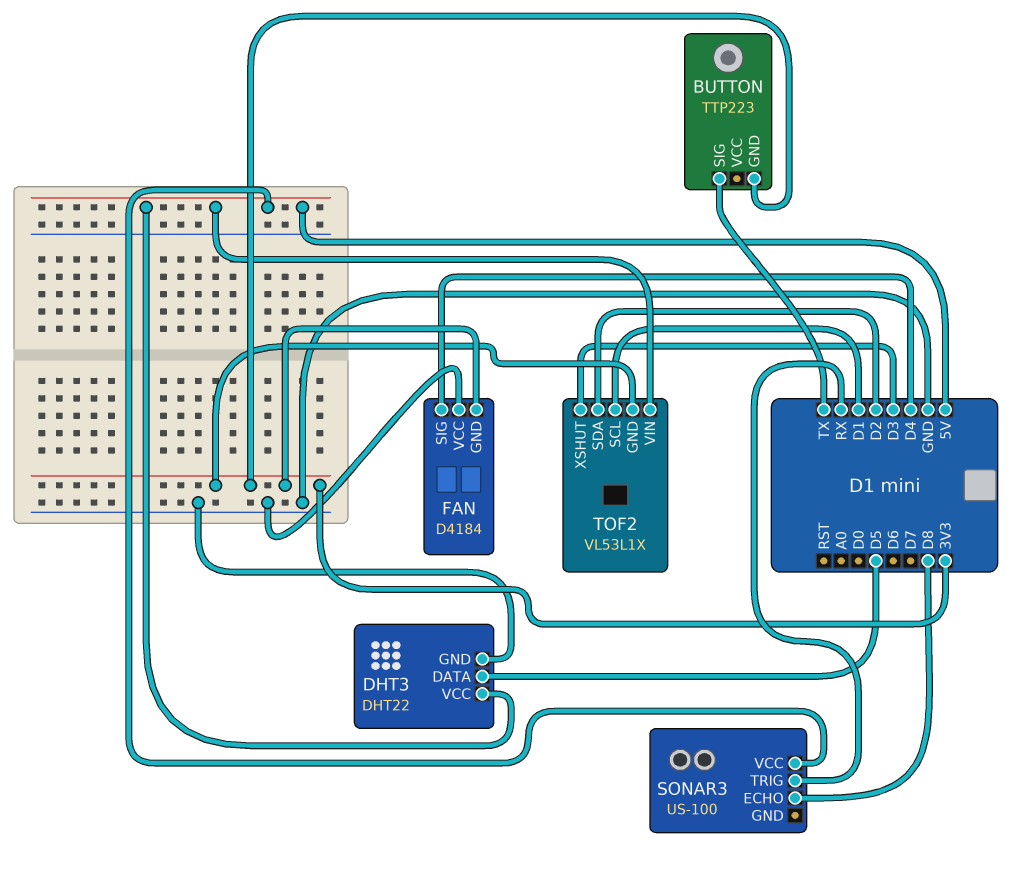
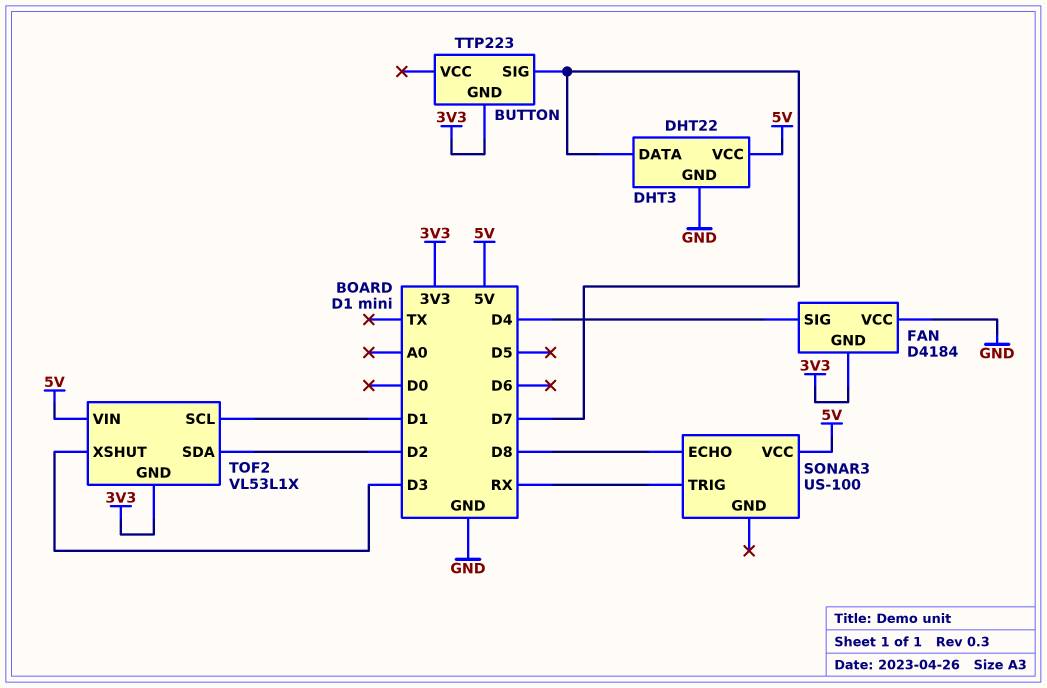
BUTTON pin SIG: TX -> D7
DHT3 pin DATA: D5 -> D7

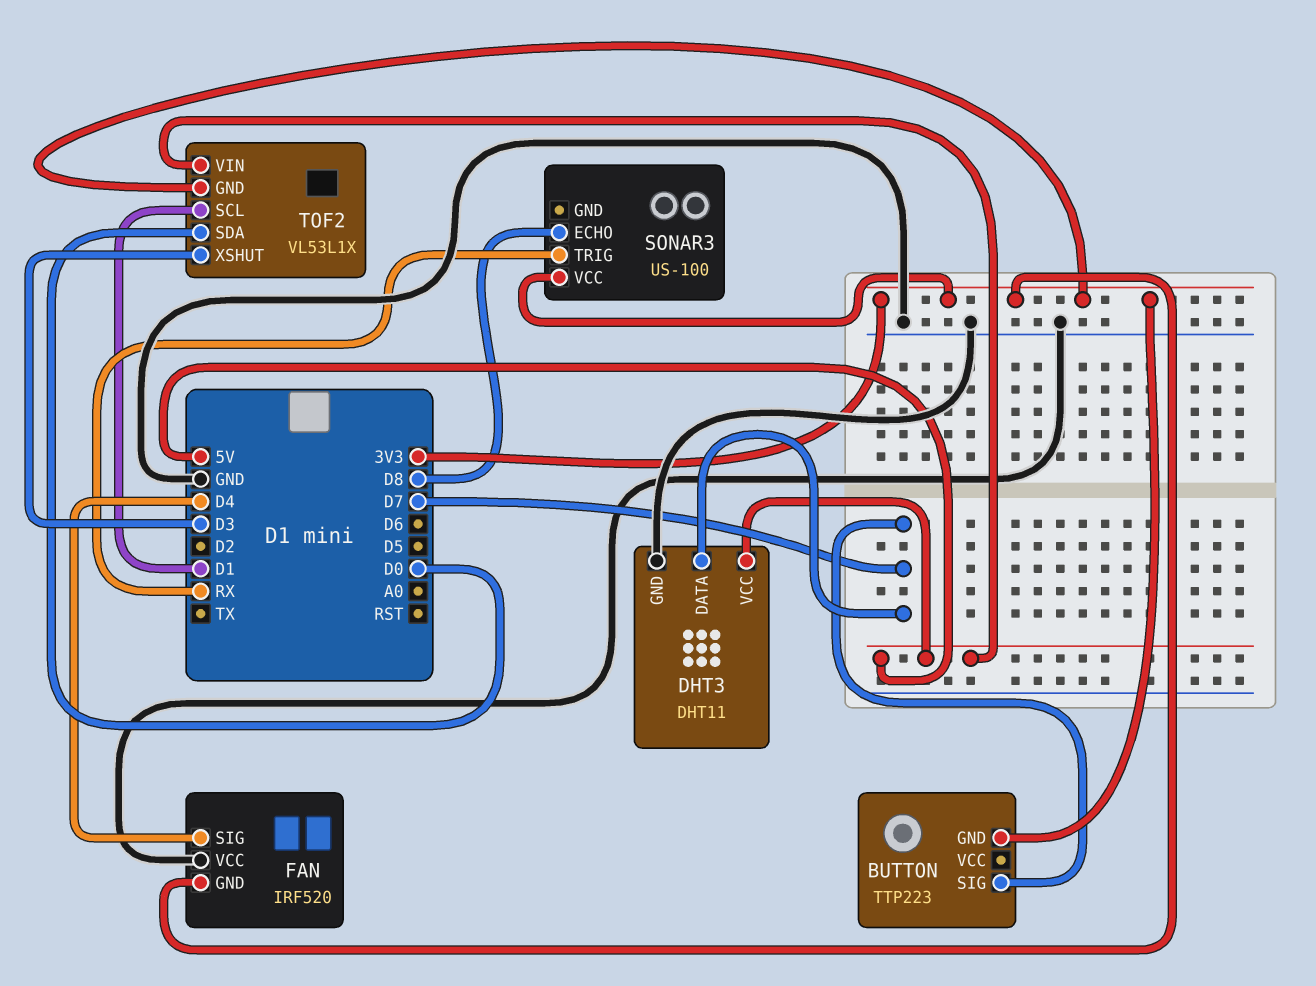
DHT3: DHT22 -> DHT11
FAN: D4184 -> IRF520
SONAR3 pin VCC: 5V -> 3V3
TOF2 pin SDA: D2 -> D0

